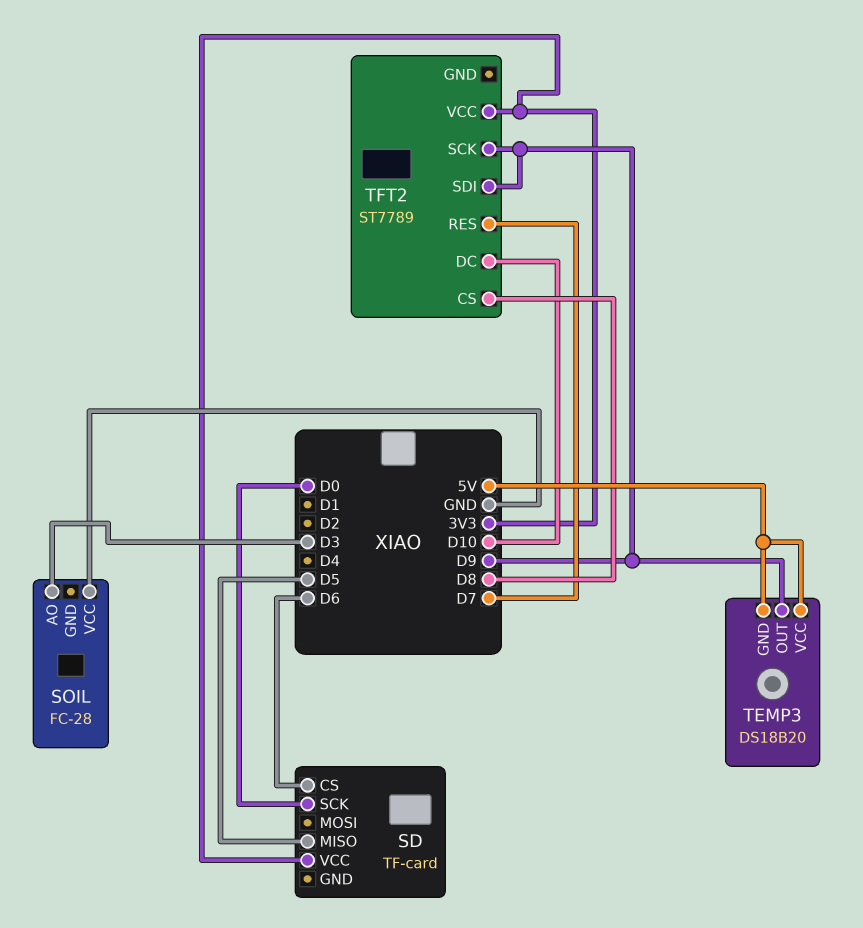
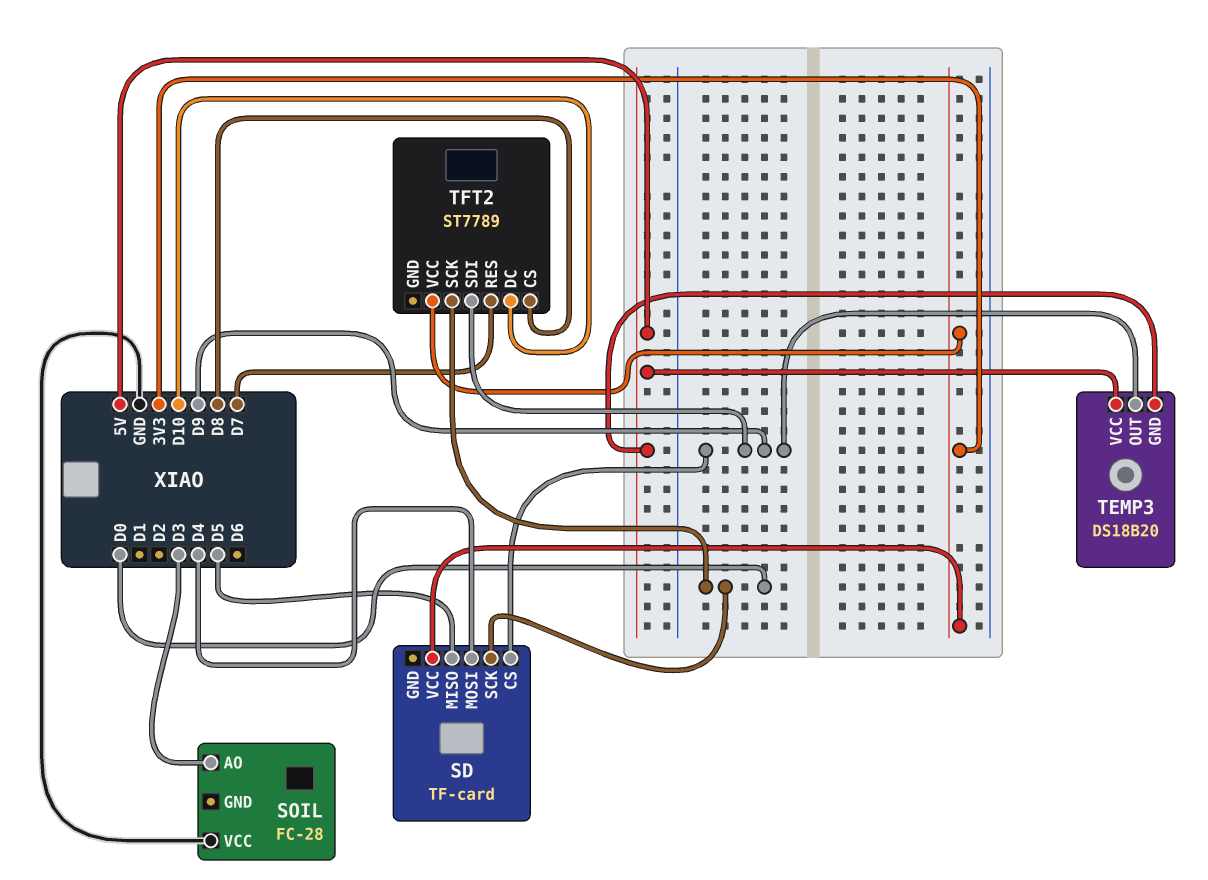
SD pin CS: D6 -> D9
SD pin MOSI: none -> D4
TFT2 pin SCK: D9 -> D0

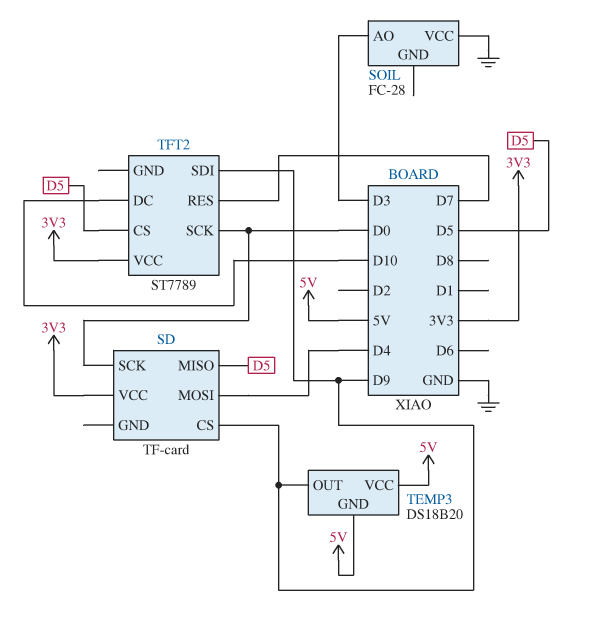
TFT2 pin CS: D8 -> D5

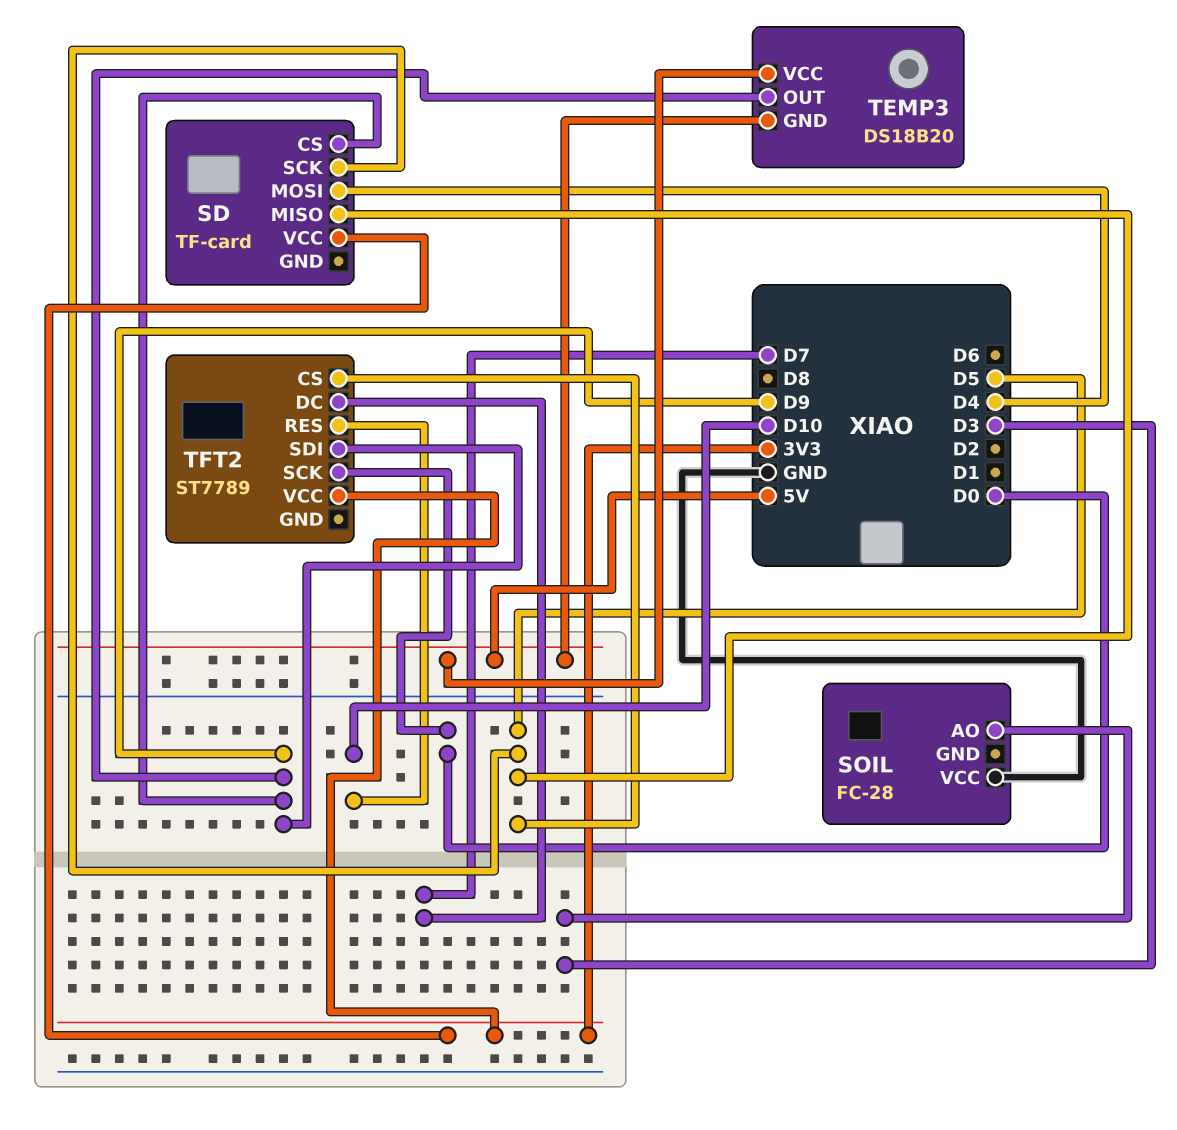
SD pin SCK: D0 -> D5
TFT2 pin DC: D10 -> D7
TFT2 pin RES: D7 -> D10

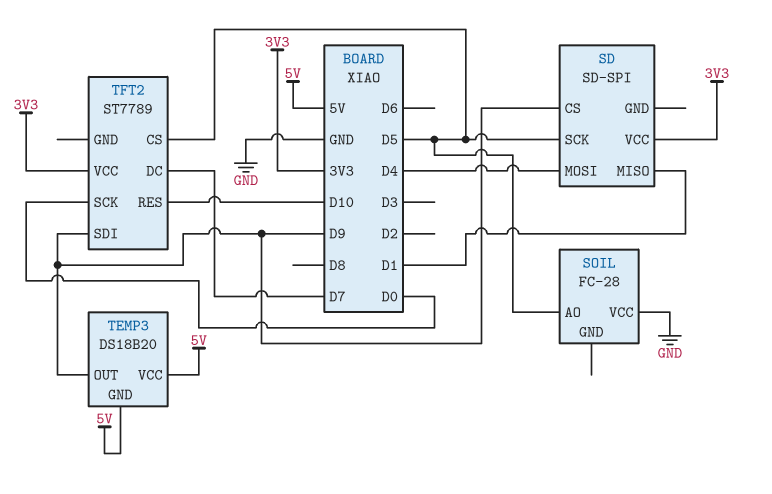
SD: TF-card -> SD-SPI
SD pin MISO: D5 -> D1
SOIL pin AO: D3 -> D5

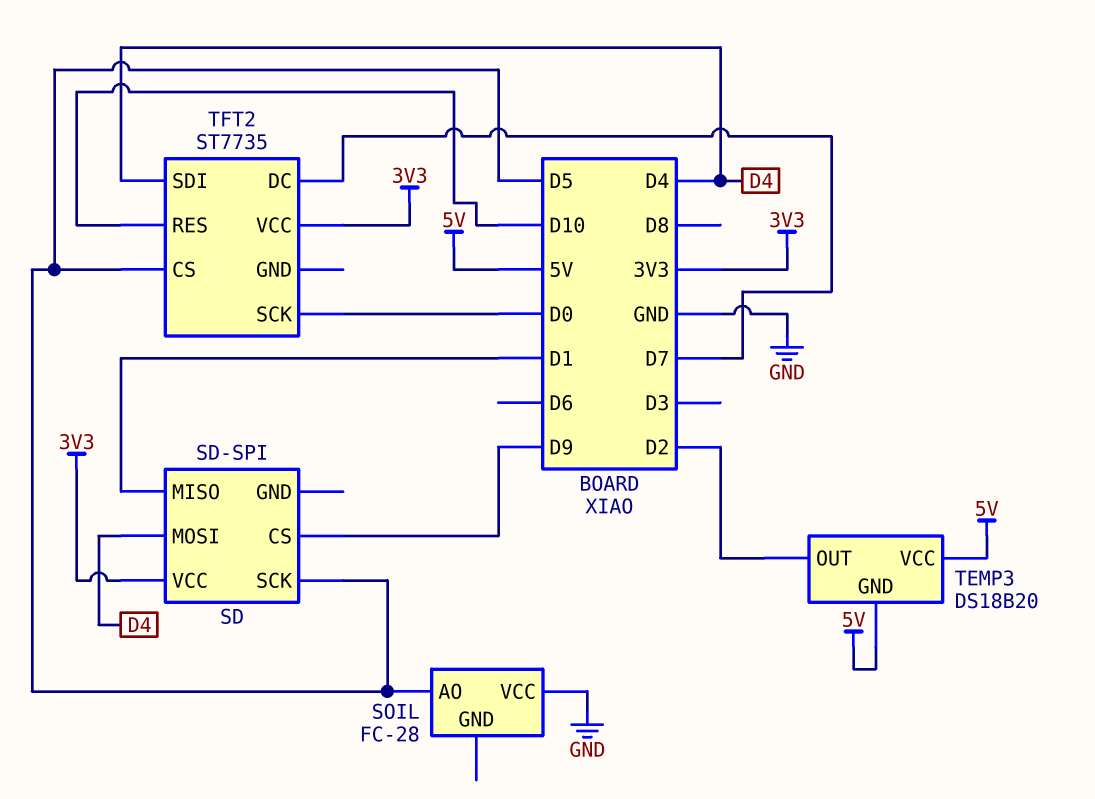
TEMP3 pin OUT: D9 -> D2
TFT2: ST7789 -> ST7735
TFT2 pin SDI: D9 -> D4

